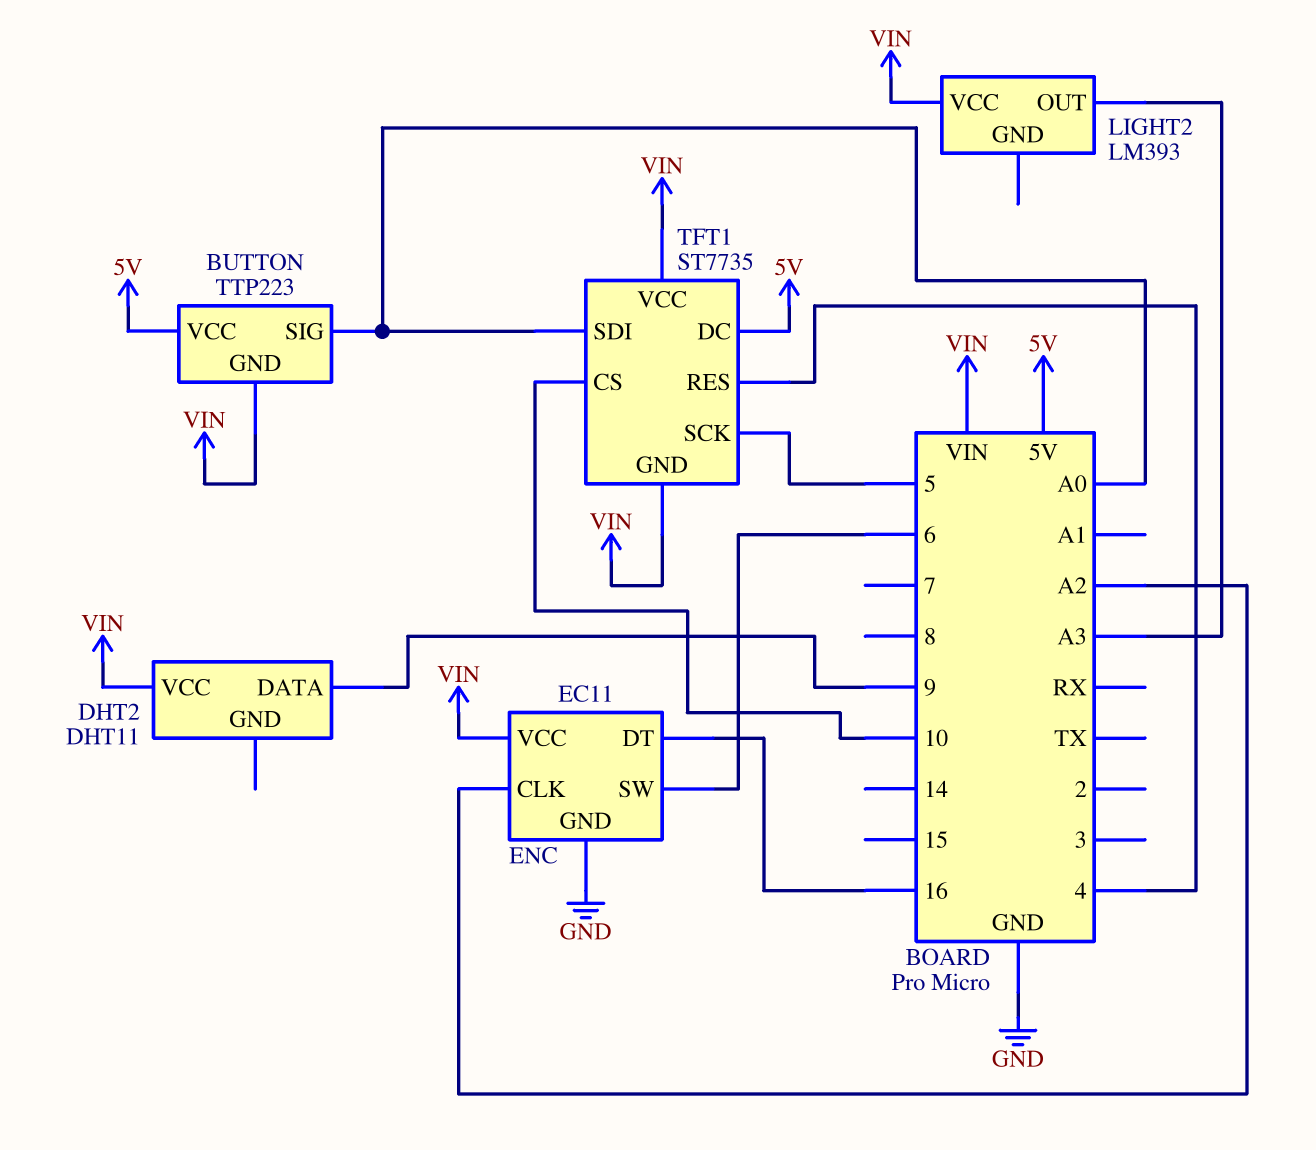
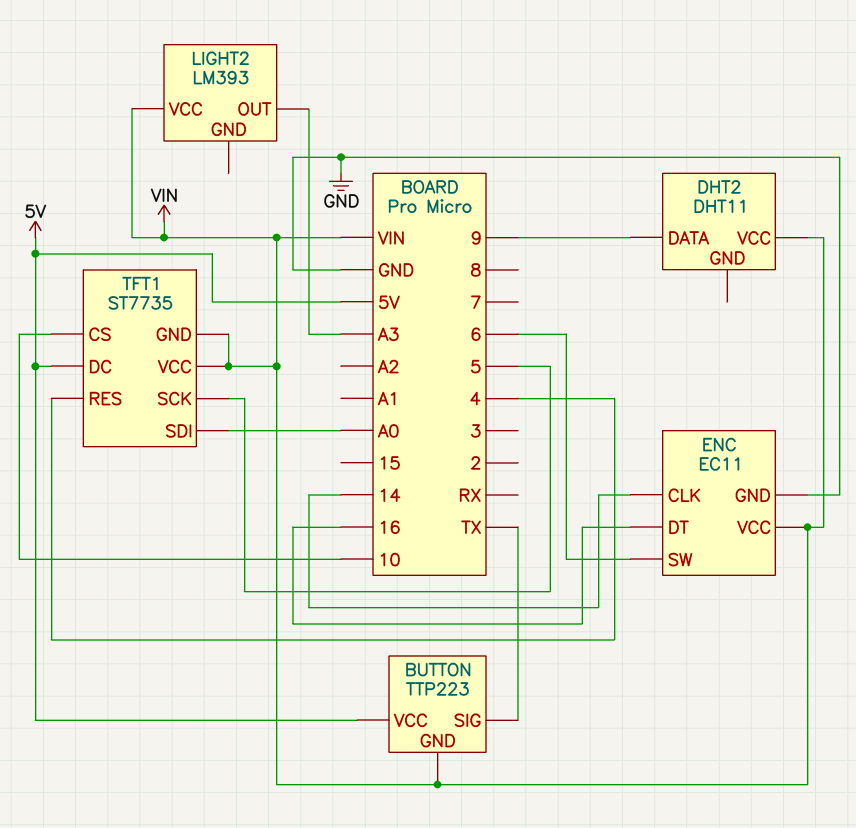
BUTTON pin SIG: A0 -> TX
ENC pin CLK: A2 -> 14

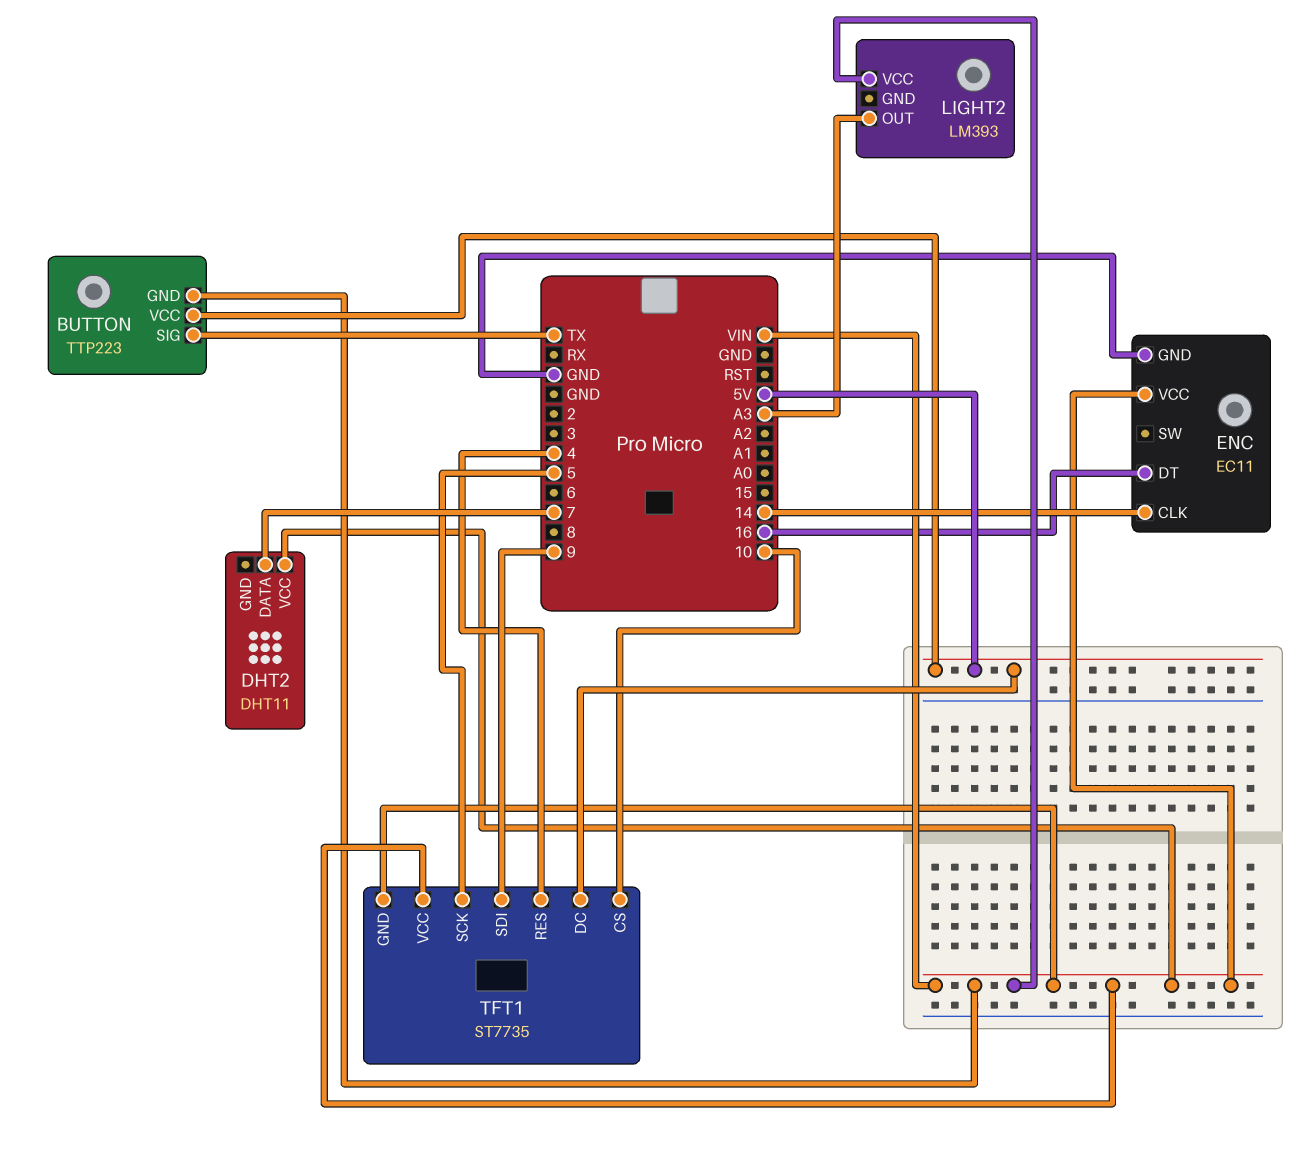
DHT2 pin DATA: 9 -> 7
ENC pin SW: 6 -> none
TFT1 pin SDI: A0 -> 9

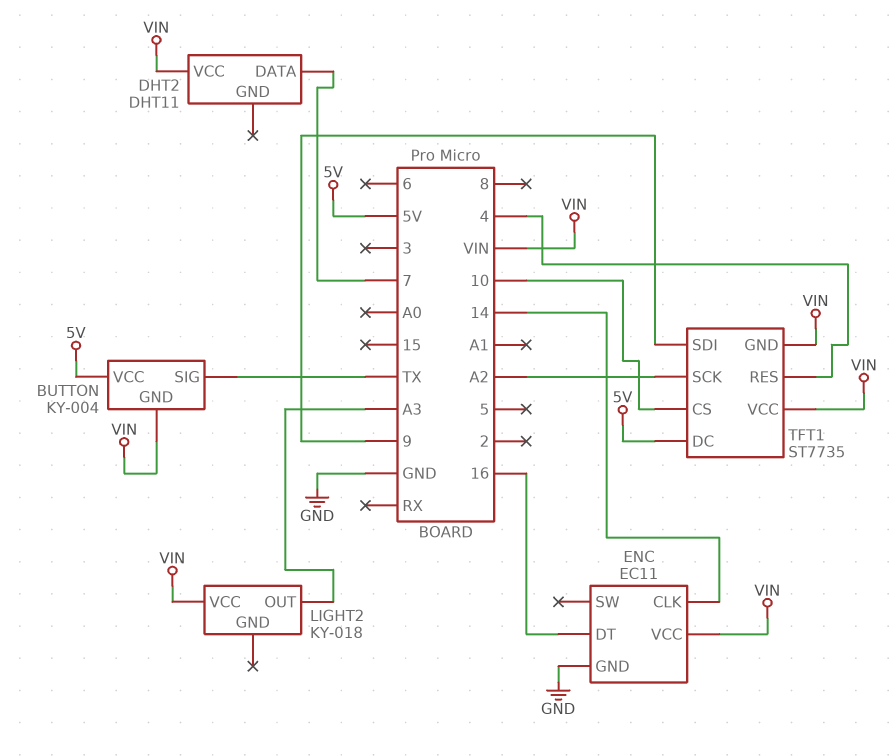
BUTTON: TTP223 -> KY-004
LIGHT2: LM393 -> KY-018
TFT1 pin SCK: 5 -> A2

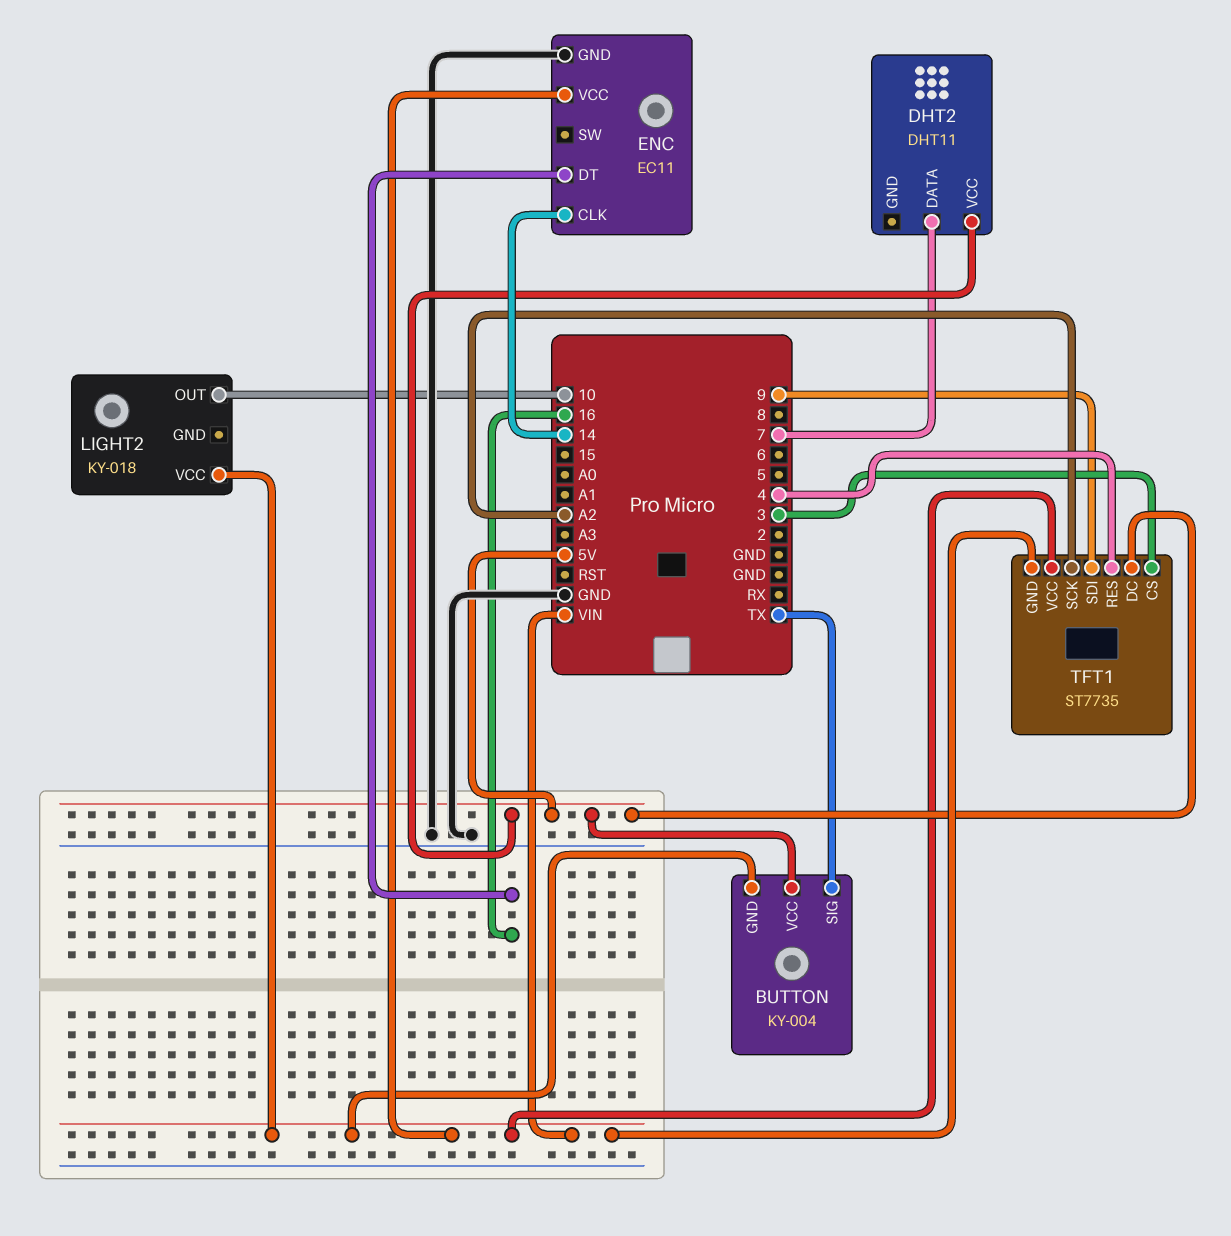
DHT2 pin VCC: VIN -> 5V
LIGHT2 pin OUT: A3 -> 10
TFT1 pin CS: 10 -> 3

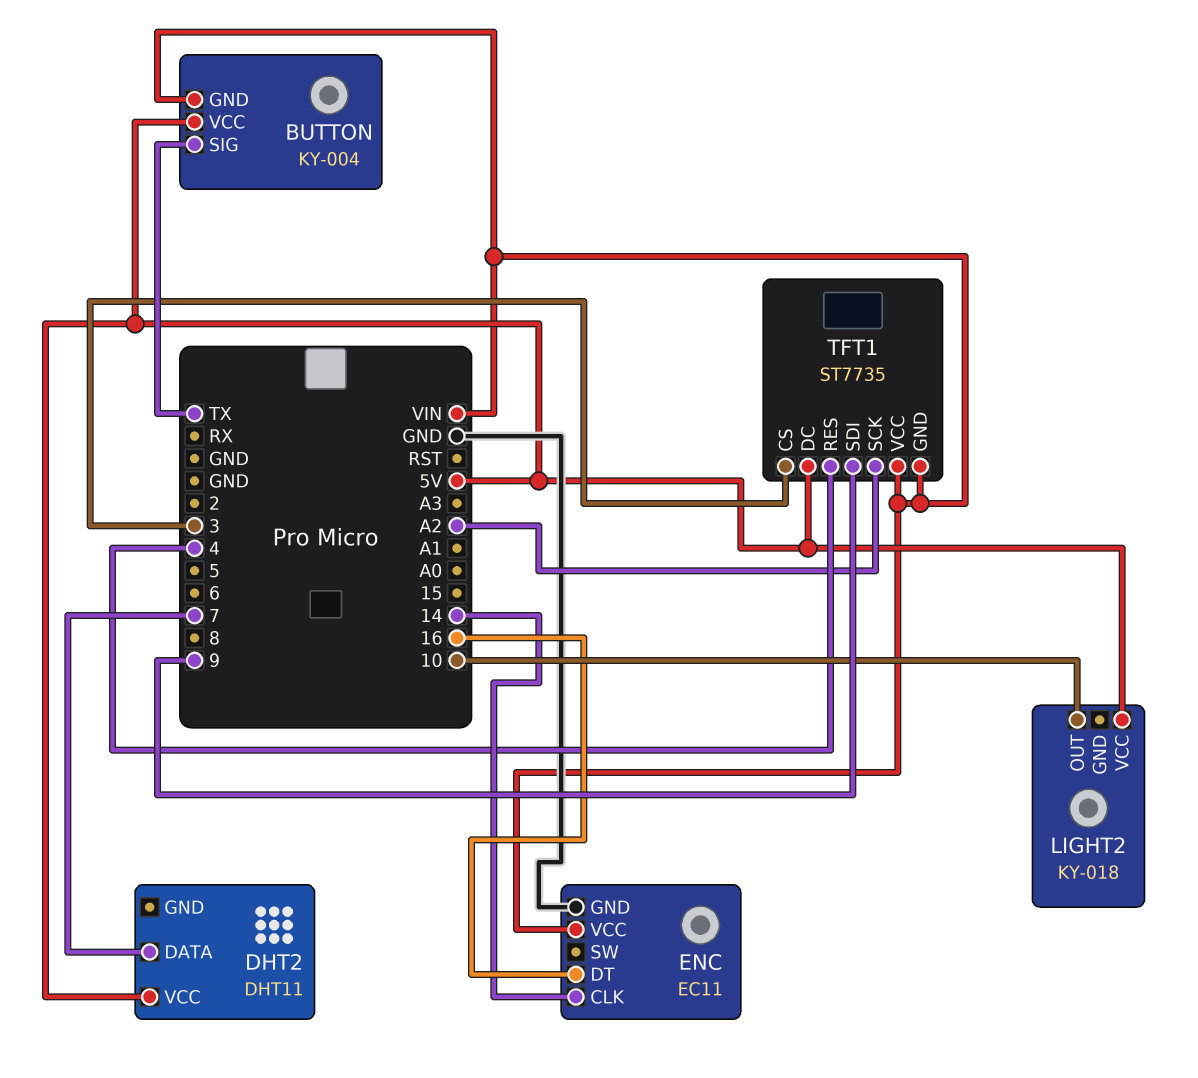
LIGHT2 pin VCC: VIN -> 5V

